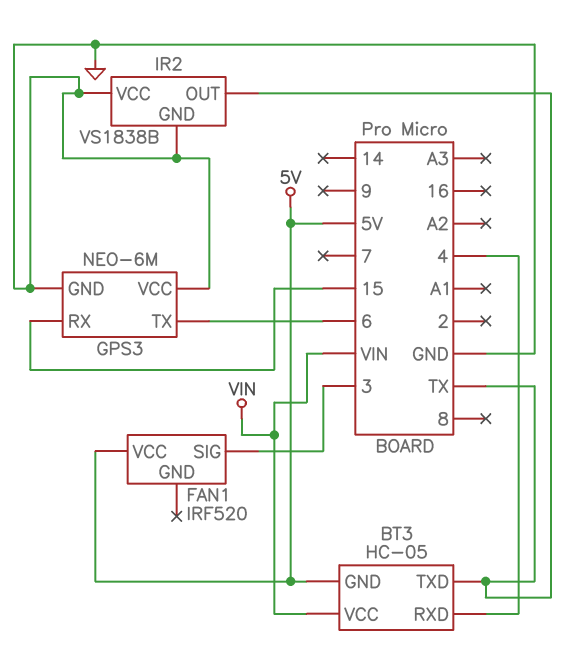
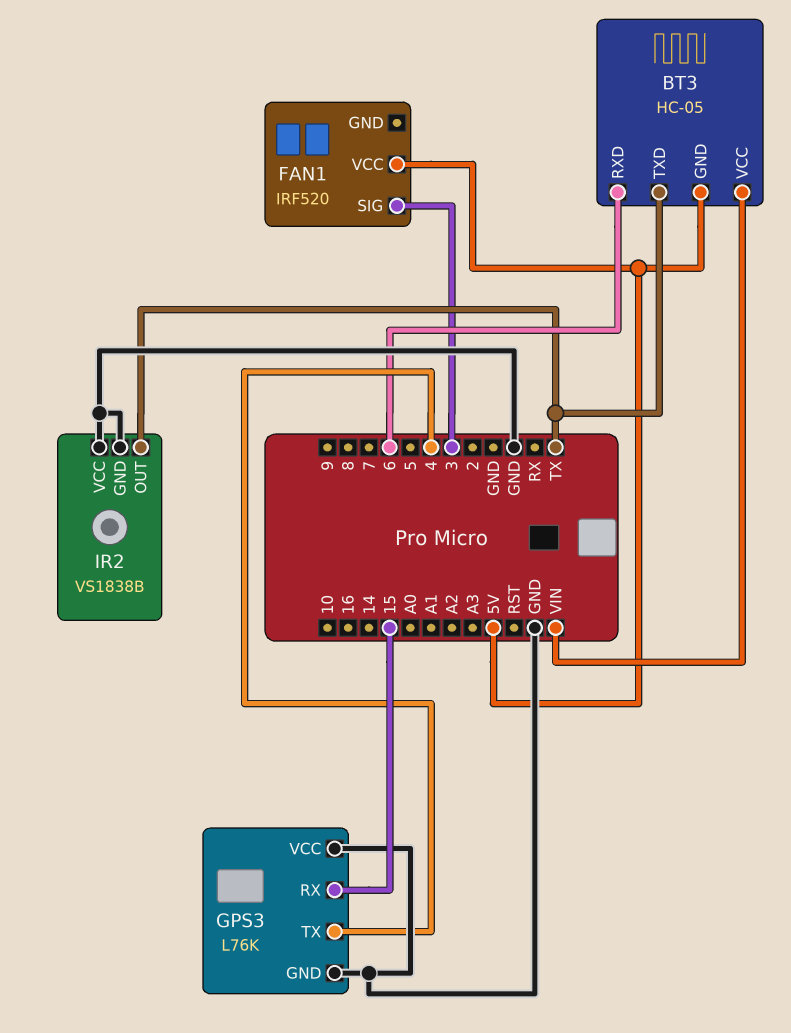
BT3 pin RXD: 4 -> 6
GPS3: NEO-6M -> L76K
GPS3 pin TX: 6 -> 4

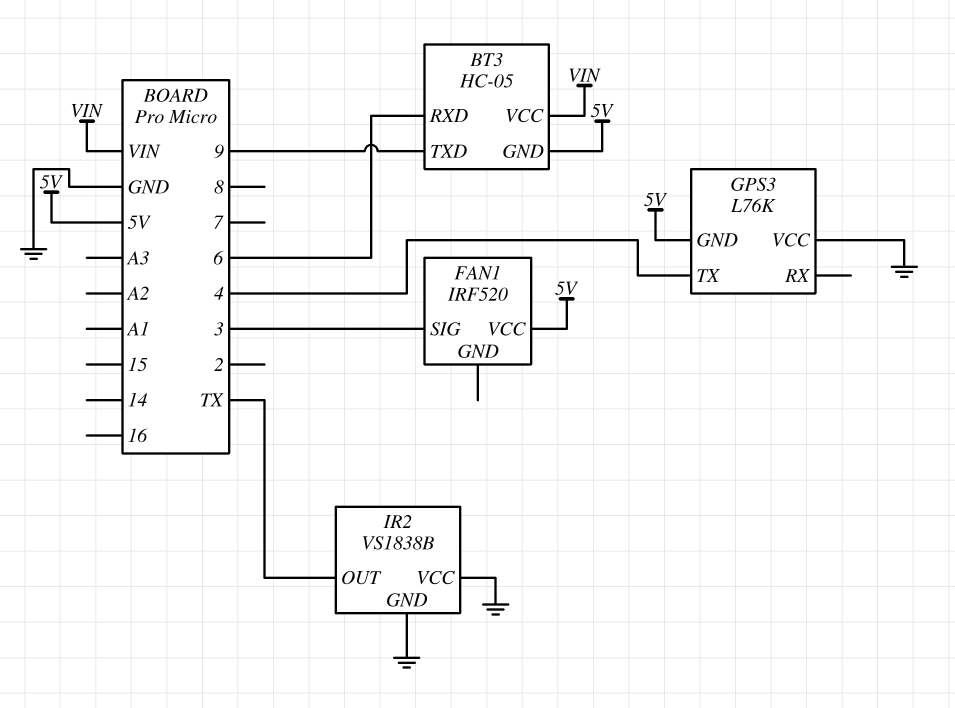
BT3 pin TXD: TX -> 9
GPS3 pin GND: GND -> 5V
GPS3 pin RX: 15 -> none

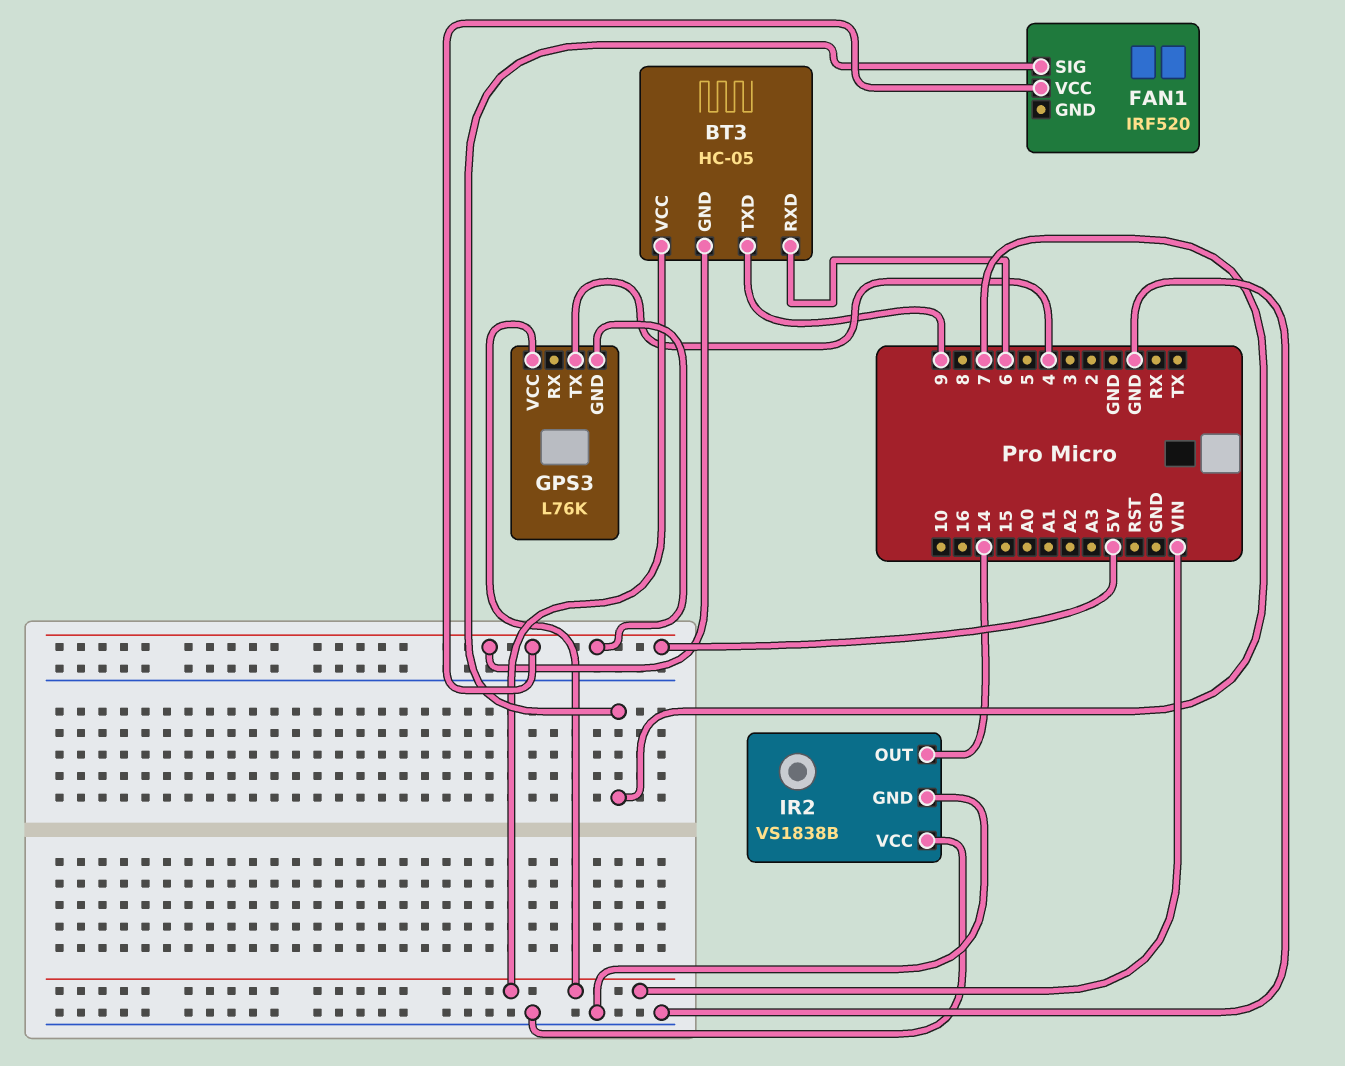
FAN1 pin SIG: 3 -> 7
GPS3 pin VCC: GND -> VIN
IR2 pin OUT: TX -> 14

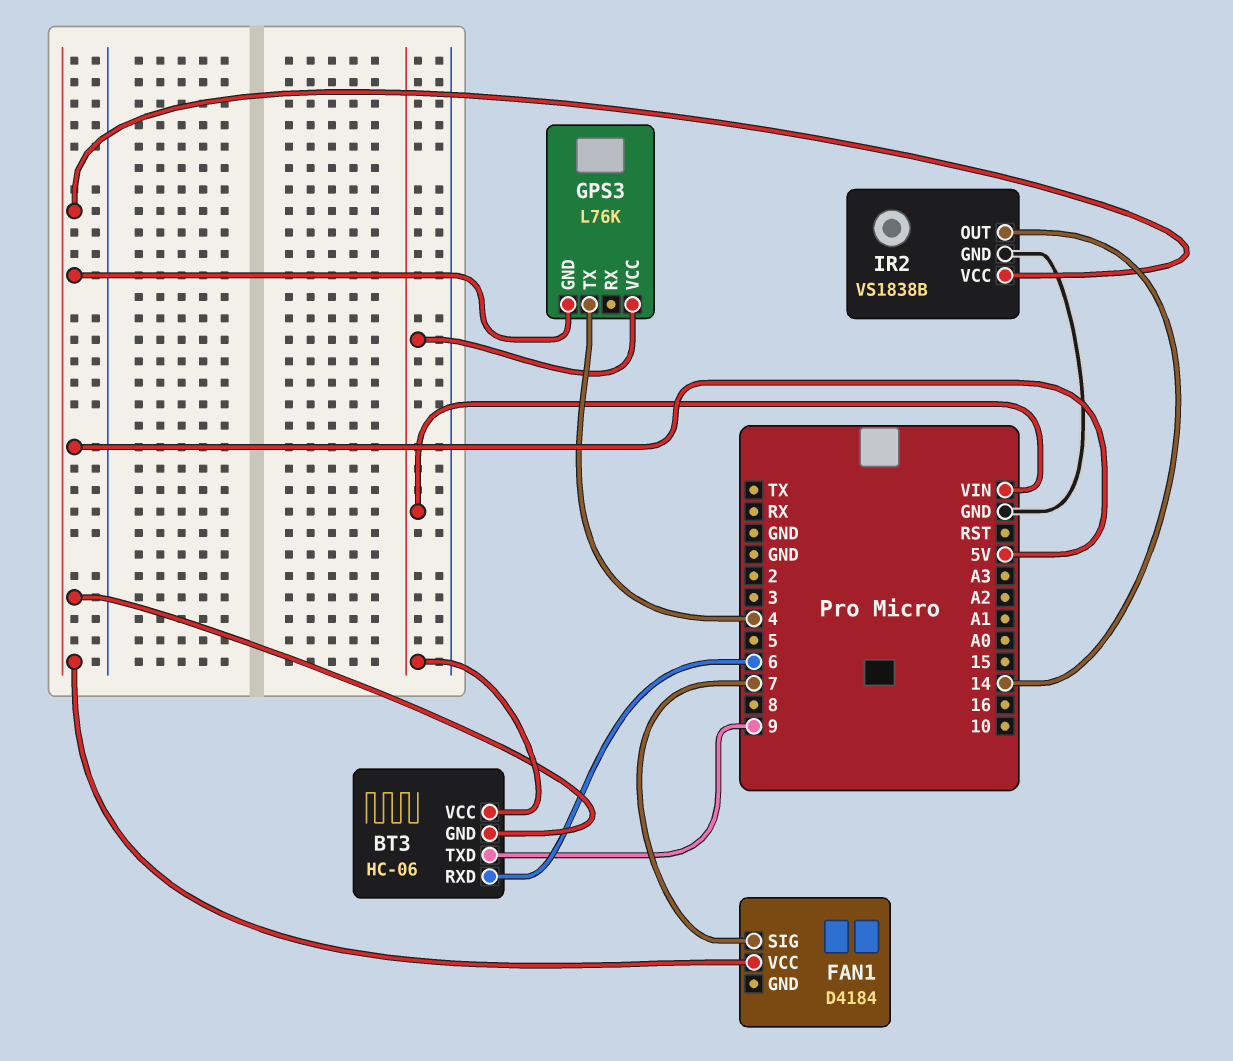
BT3: HC-05 -> HC-06
FAN1: IRF520 -> D4184
IR2 pin VCC: GND -> 5V

